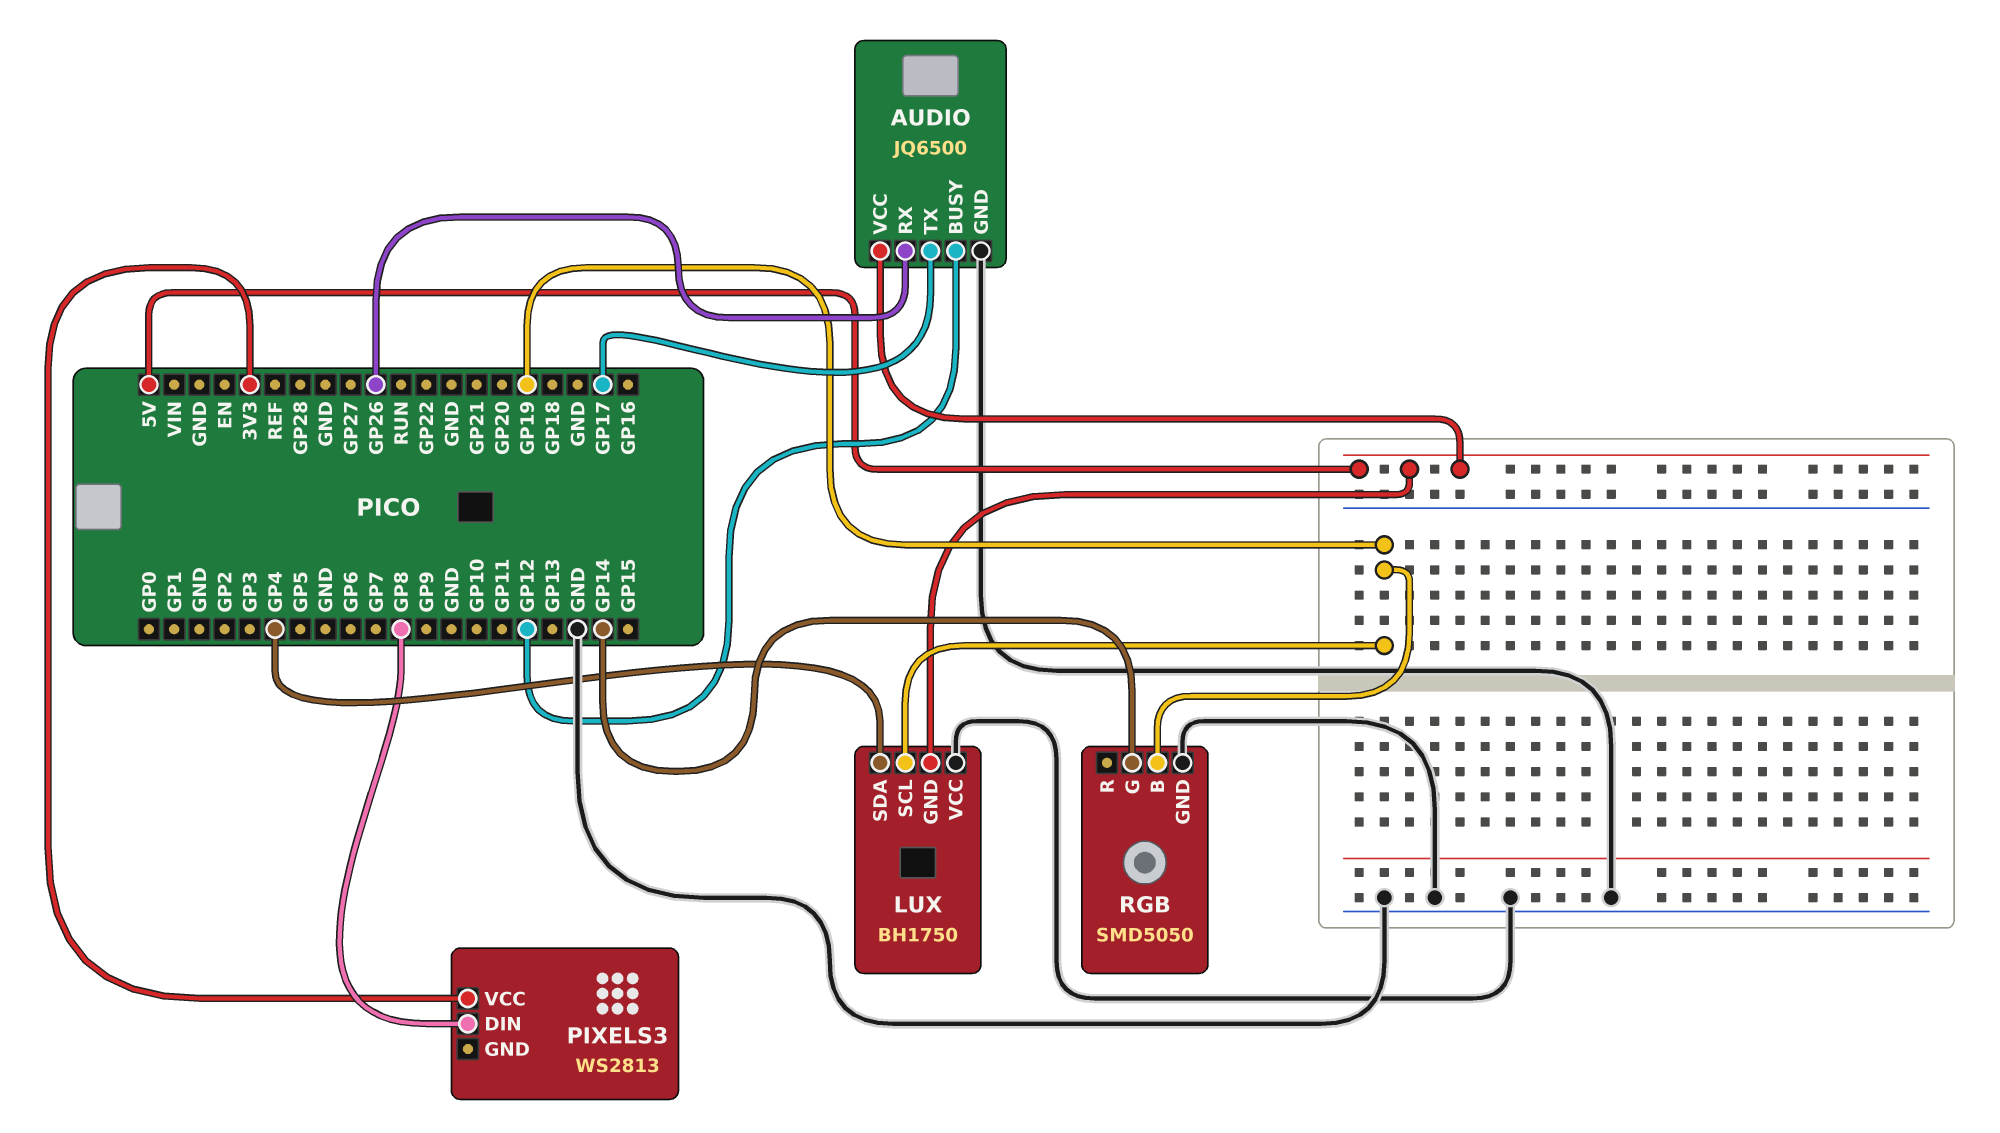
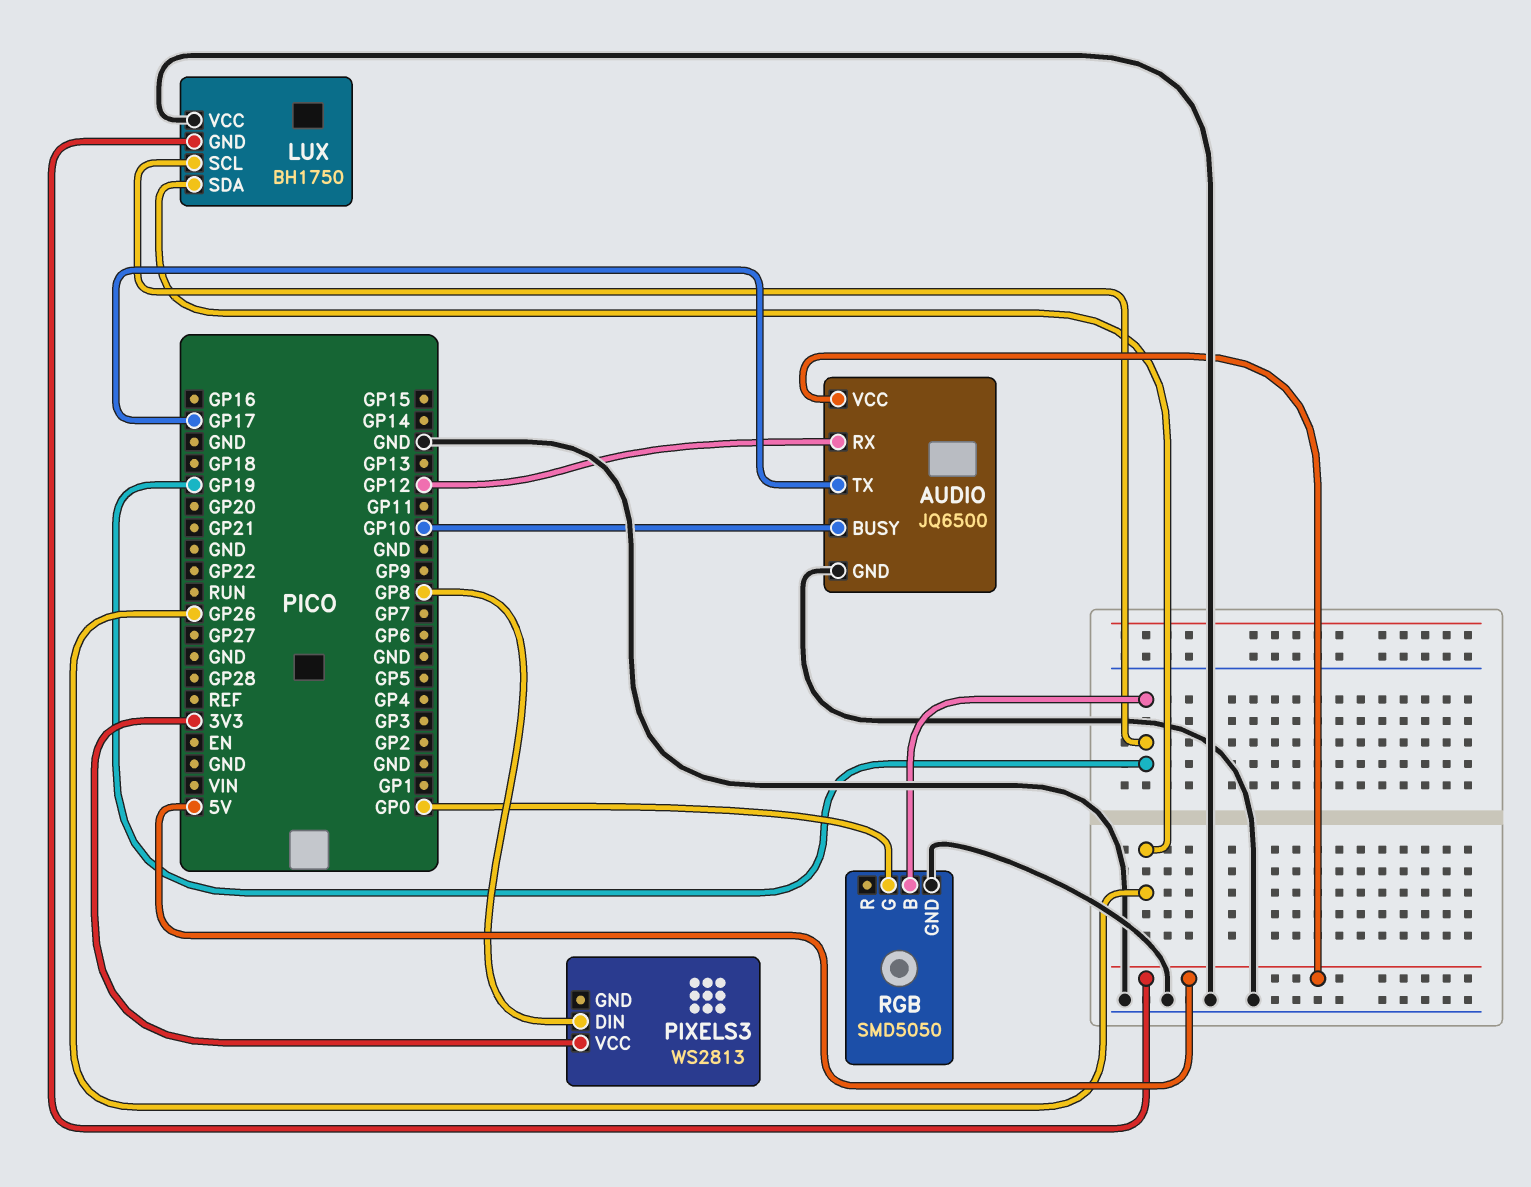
AUDIO pin BUSY: GP12 -> GP10
AUDIO pin RX: GP26 -> GP12
LUX pin SDA: GP4 -> GP26
RGB pin G: GP14 -> GP0

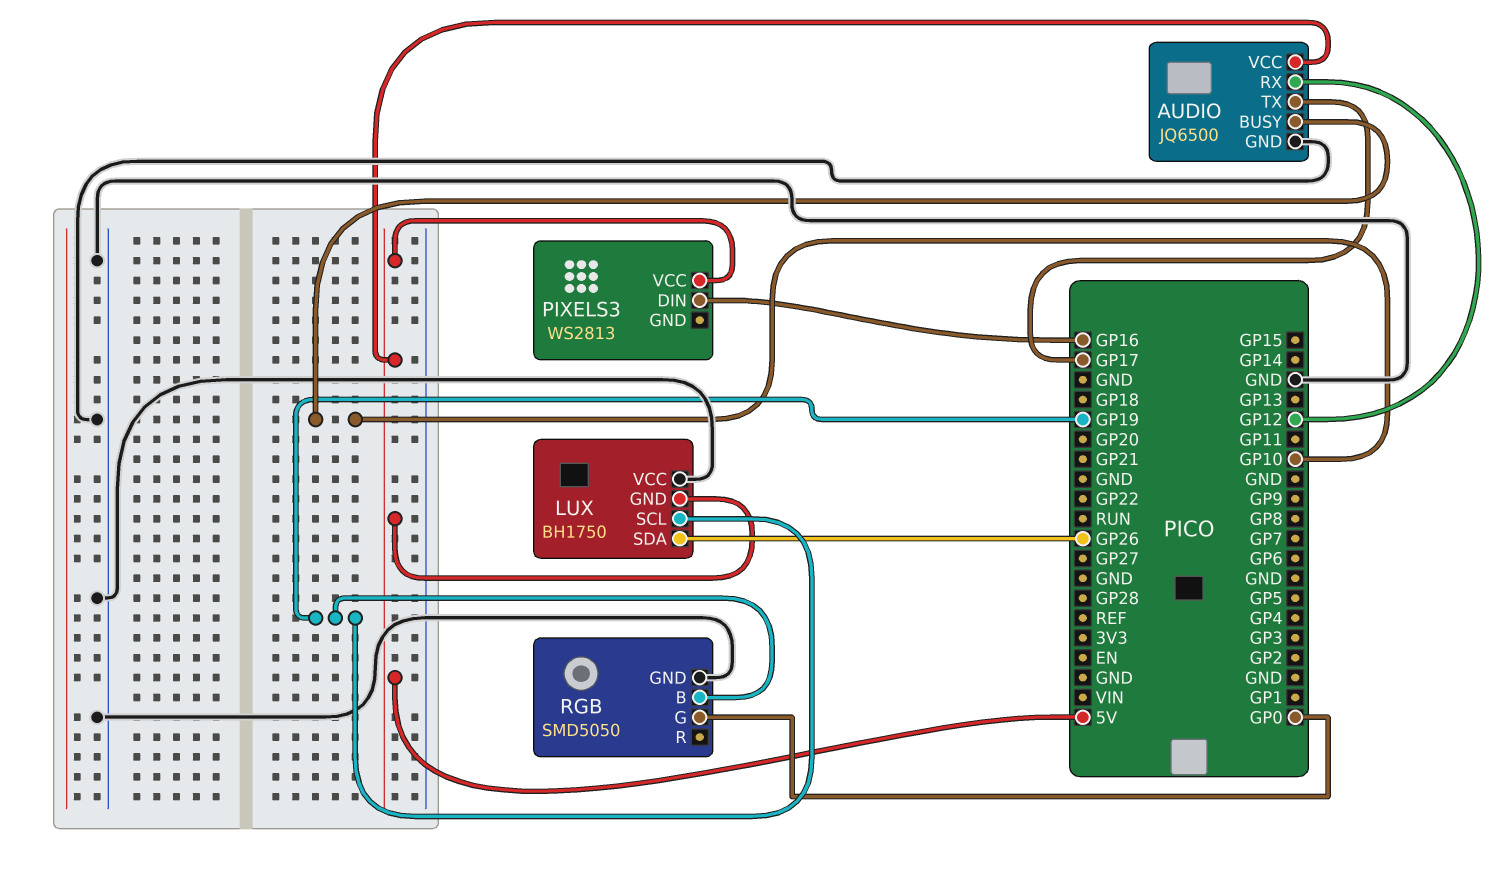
PIXELS3 pin DIN: GP8 -> GP16
PIXELS3 pin VCC: 3V3 -> 5V

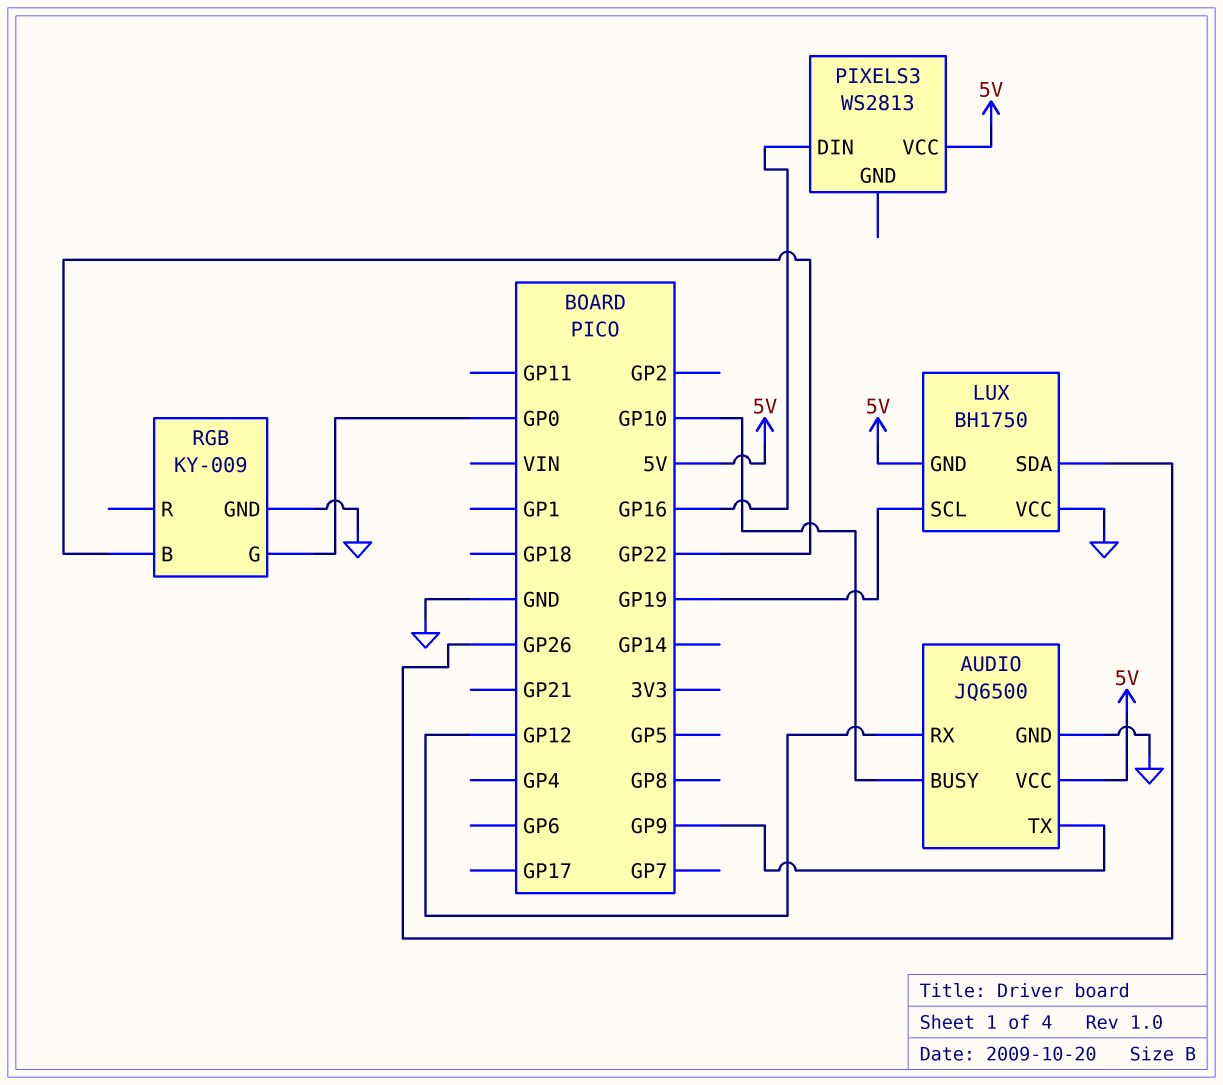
AUDIO pin TX: GP17 -> GP9
RGB: SMD5050 -> KY-009
RGB pin B: GP19 -> GP22

